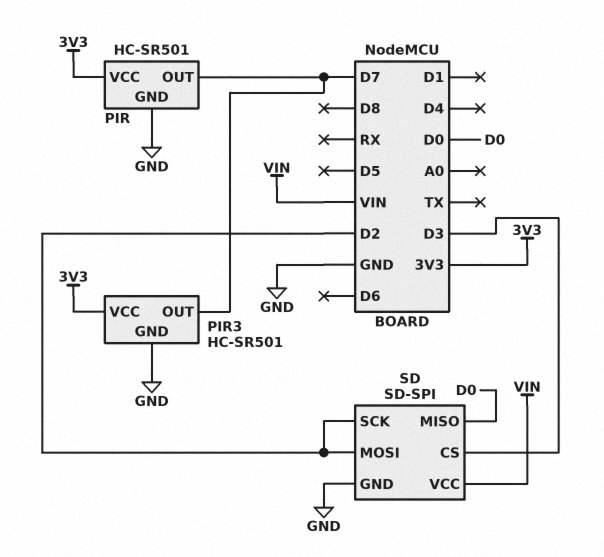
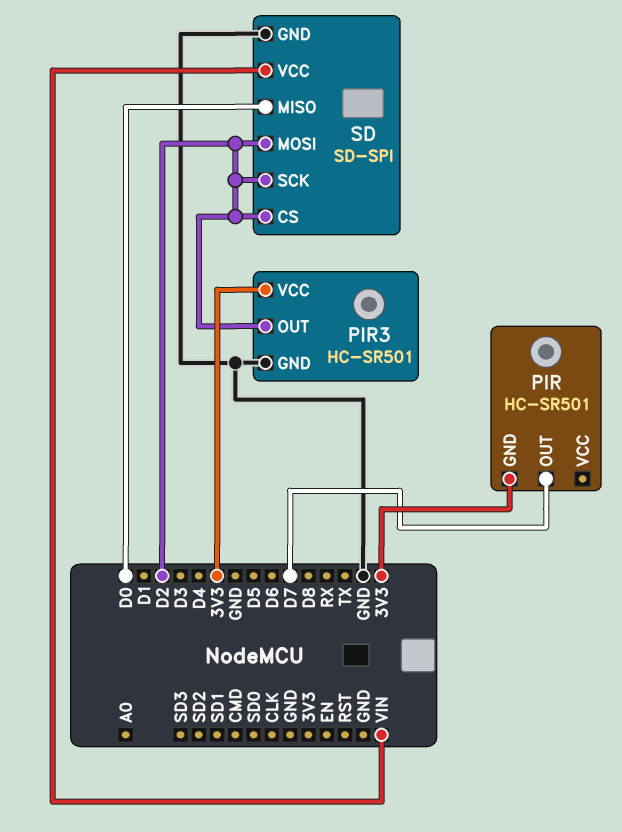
PIR pin GND: GND -> 3V3
PIR pin VCC: 3V3 -> none
PIR3 pin OUT: D7 -> D2
SD pin CS: D3 -> D2

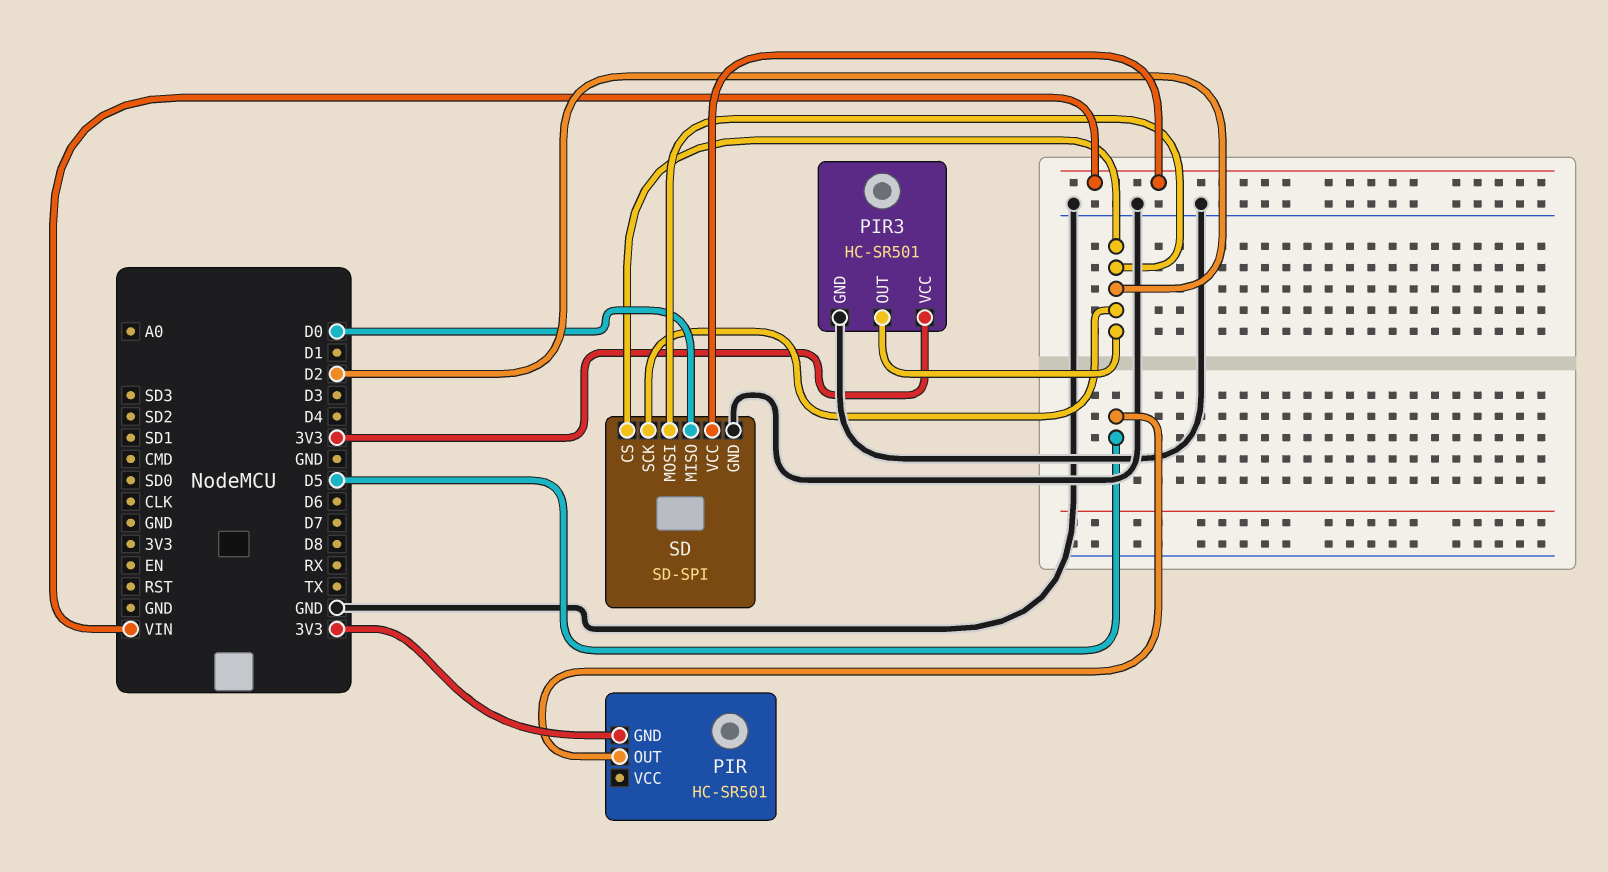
PIR pin OUT: D7 -> D5

